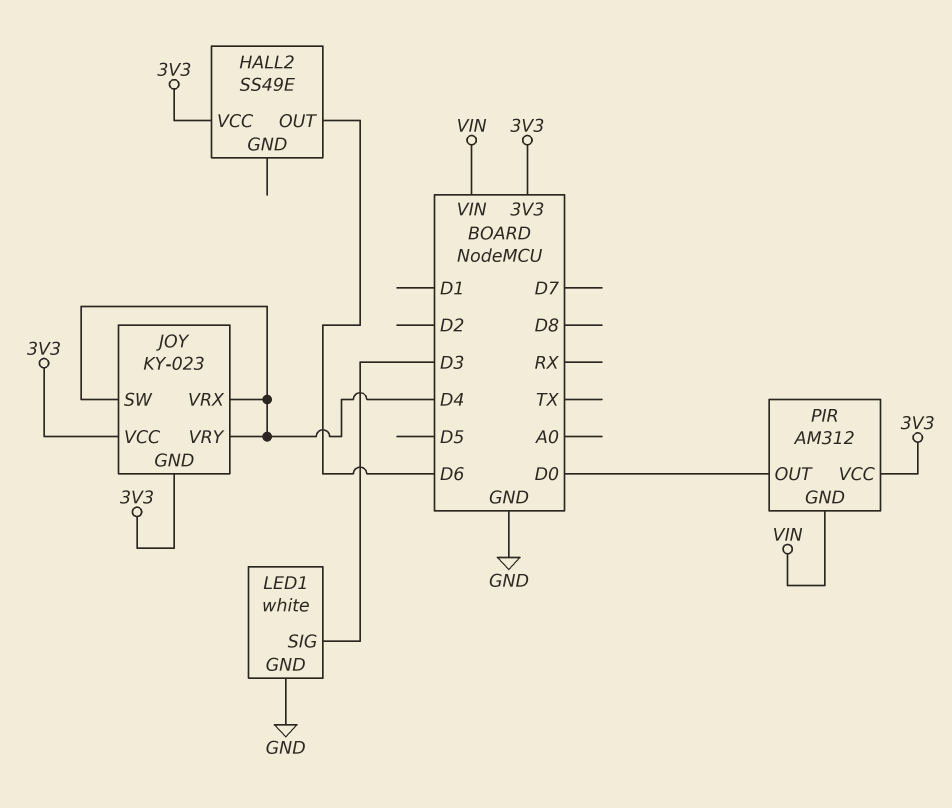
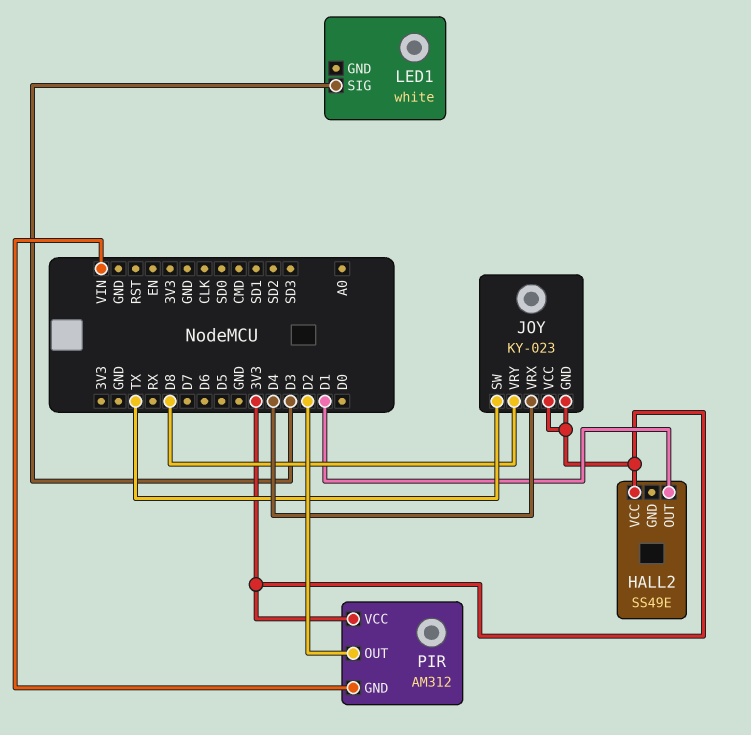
HALL2 pin OUT: D6 -> D1
JOY pin SW: D4 -> TX
JOY pin VRY: D4 -> D8
LED1 pin GND: GND -> none
PIR pin OUT: D0 -> D2

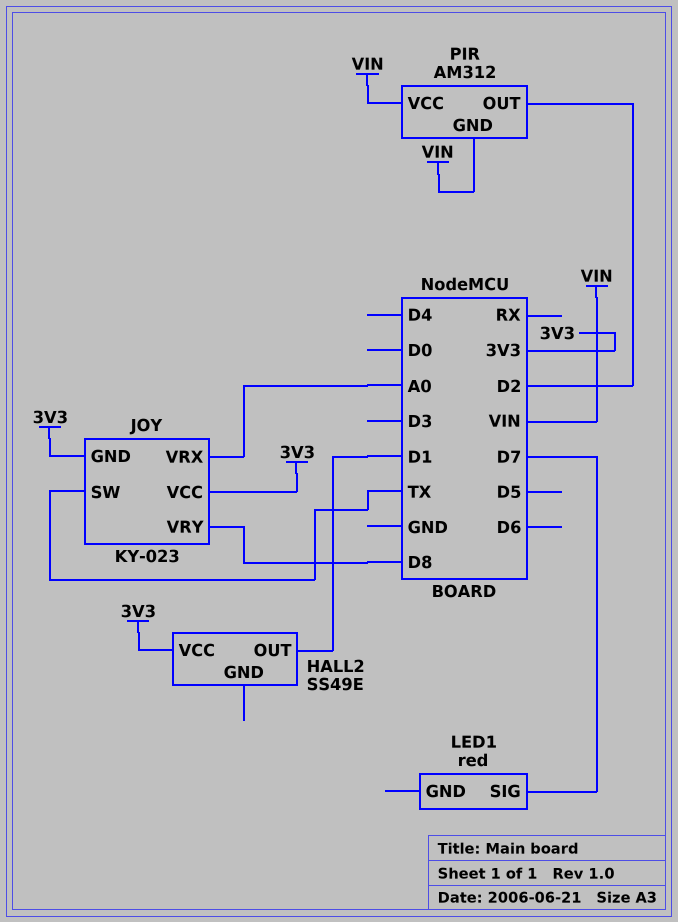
JOY pin VRX: D4 -> A0
LED1: white -> red
LED1 pin SIG: D3 -> D7
PIR pin VCC: 3V3 -> VIN

